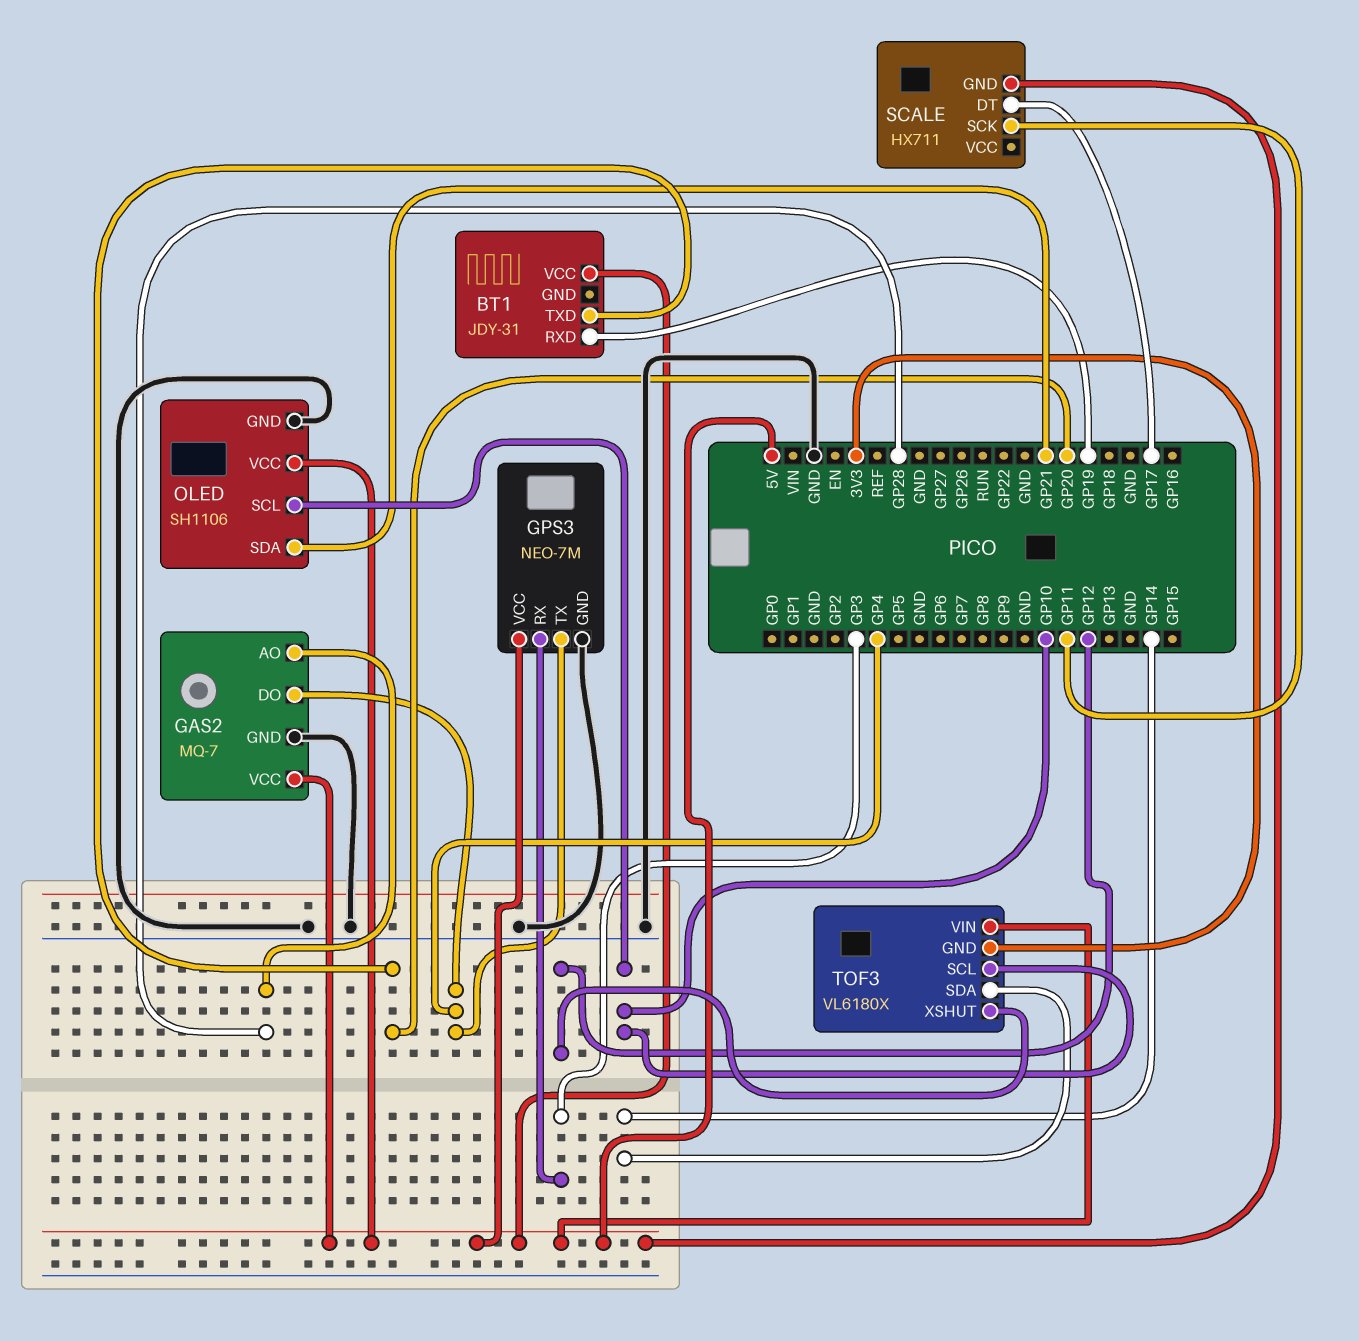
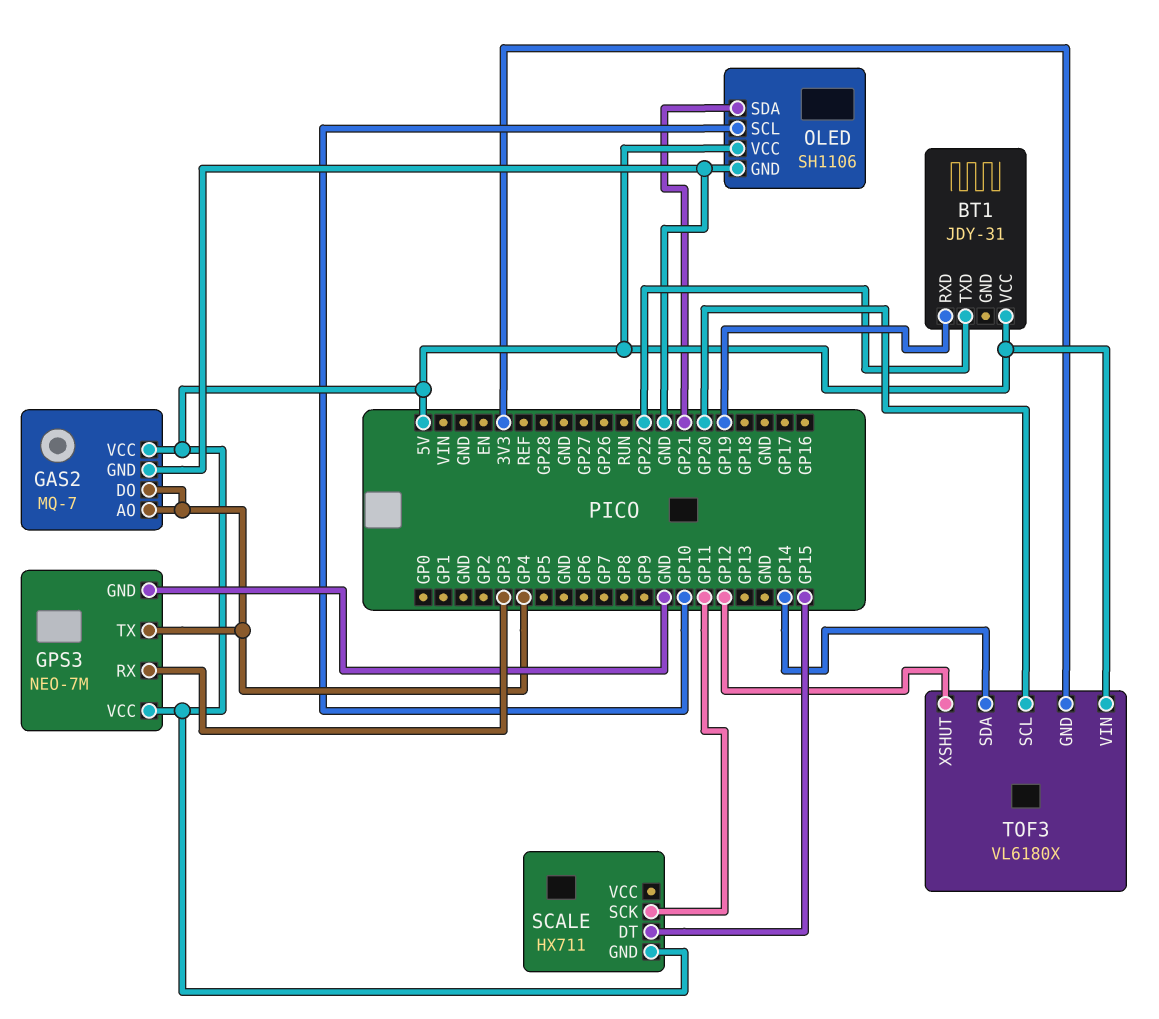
BT1 pin TXD: GP20 -> GP22
GAS2 pin AO: GP28 -> GP4
SCALE pin DT: GP17 -> GP15
TOF3 pin SCL: GP10 -> GP20

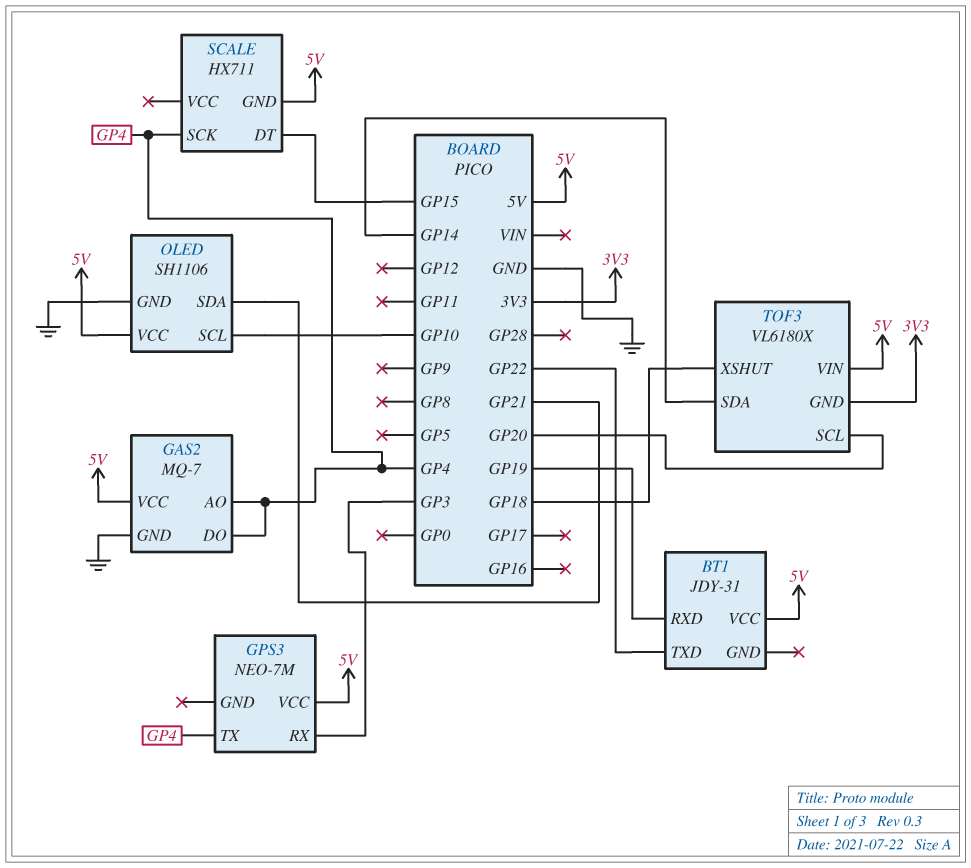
GPS3 pin GND: GND -> none
SCALE pin SCK: GP11 -> GP4
TOF3 pin XSHUT: GP12 -> GP18

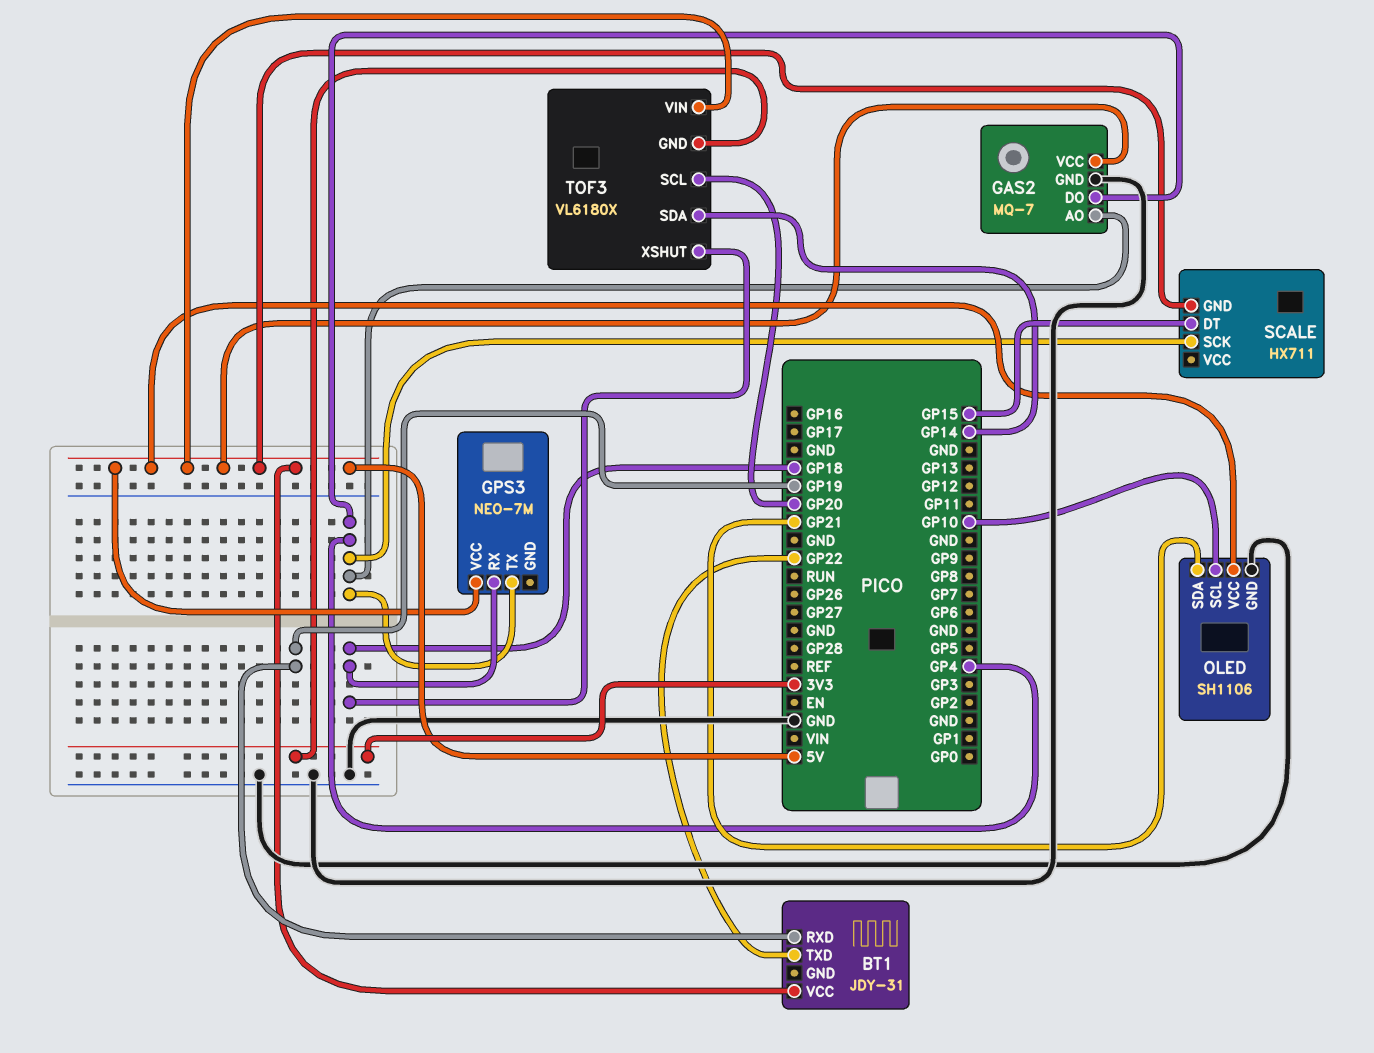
GPS3 pin RX: GP3 -> GP18

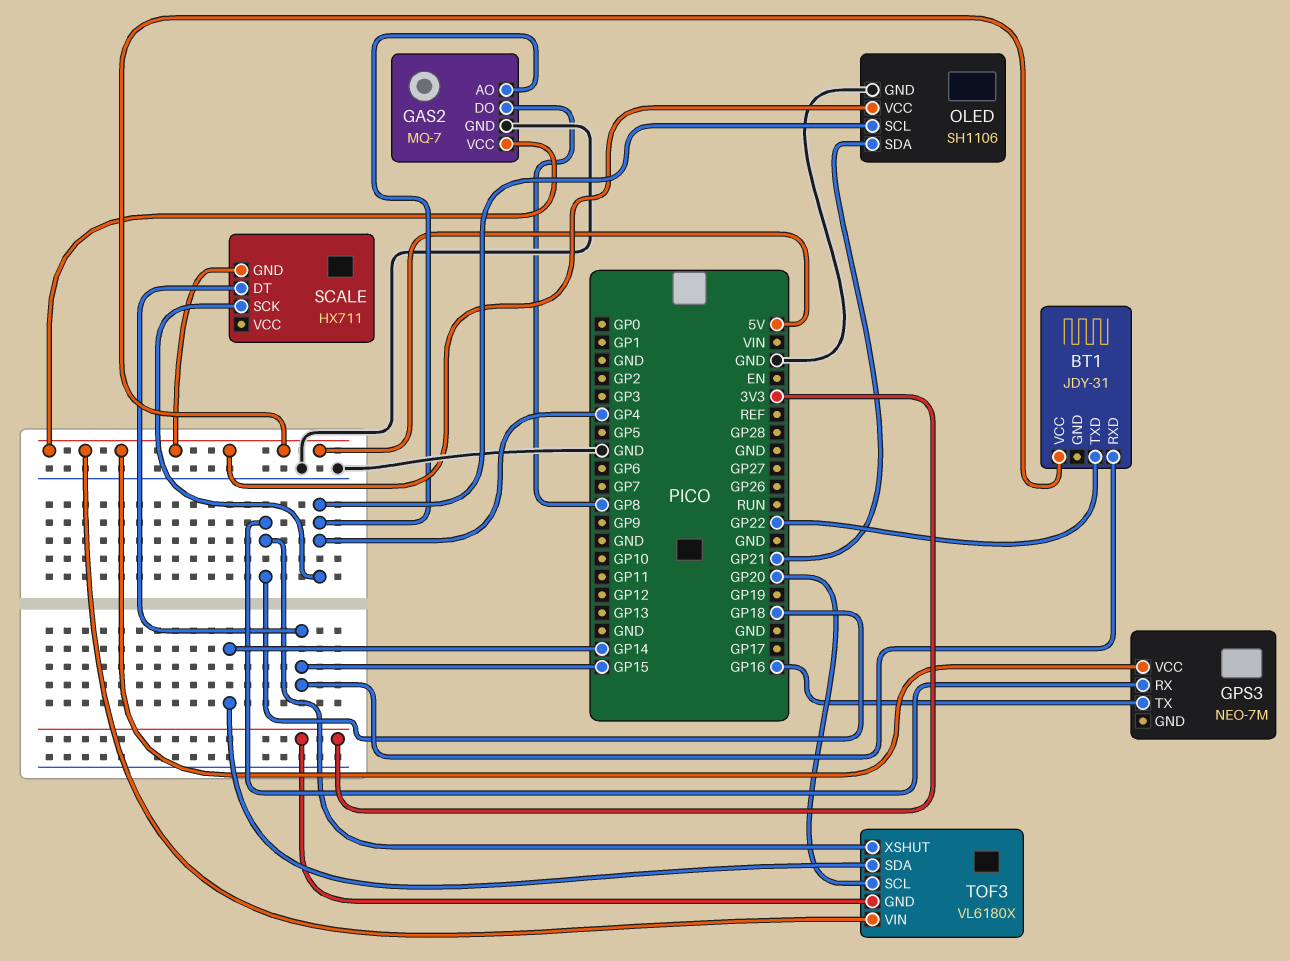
BT1 pin RXD: GP19 -> GP15
GAS2 pin DO: GP4 -> GP8
GPS3 pin TX: GP4 -> GP16
OLED pin SCL: GP10 -> GP4

